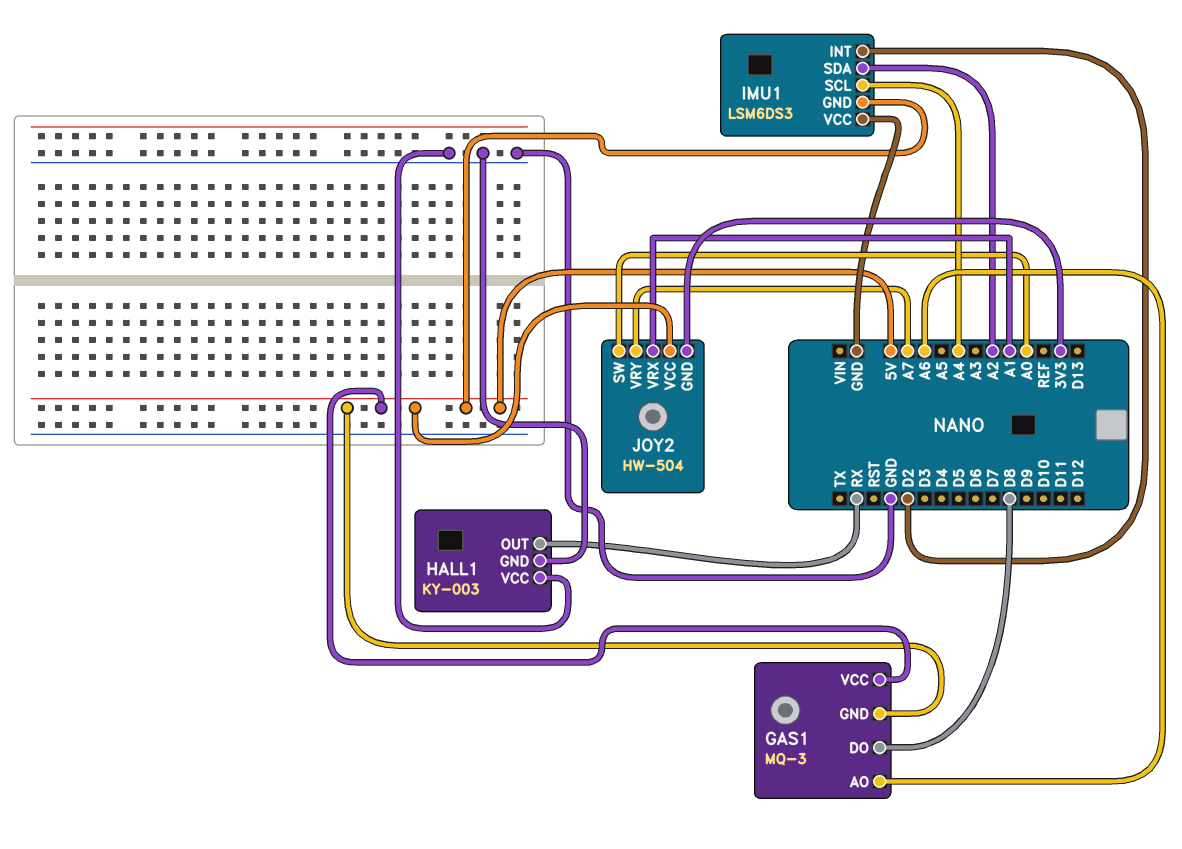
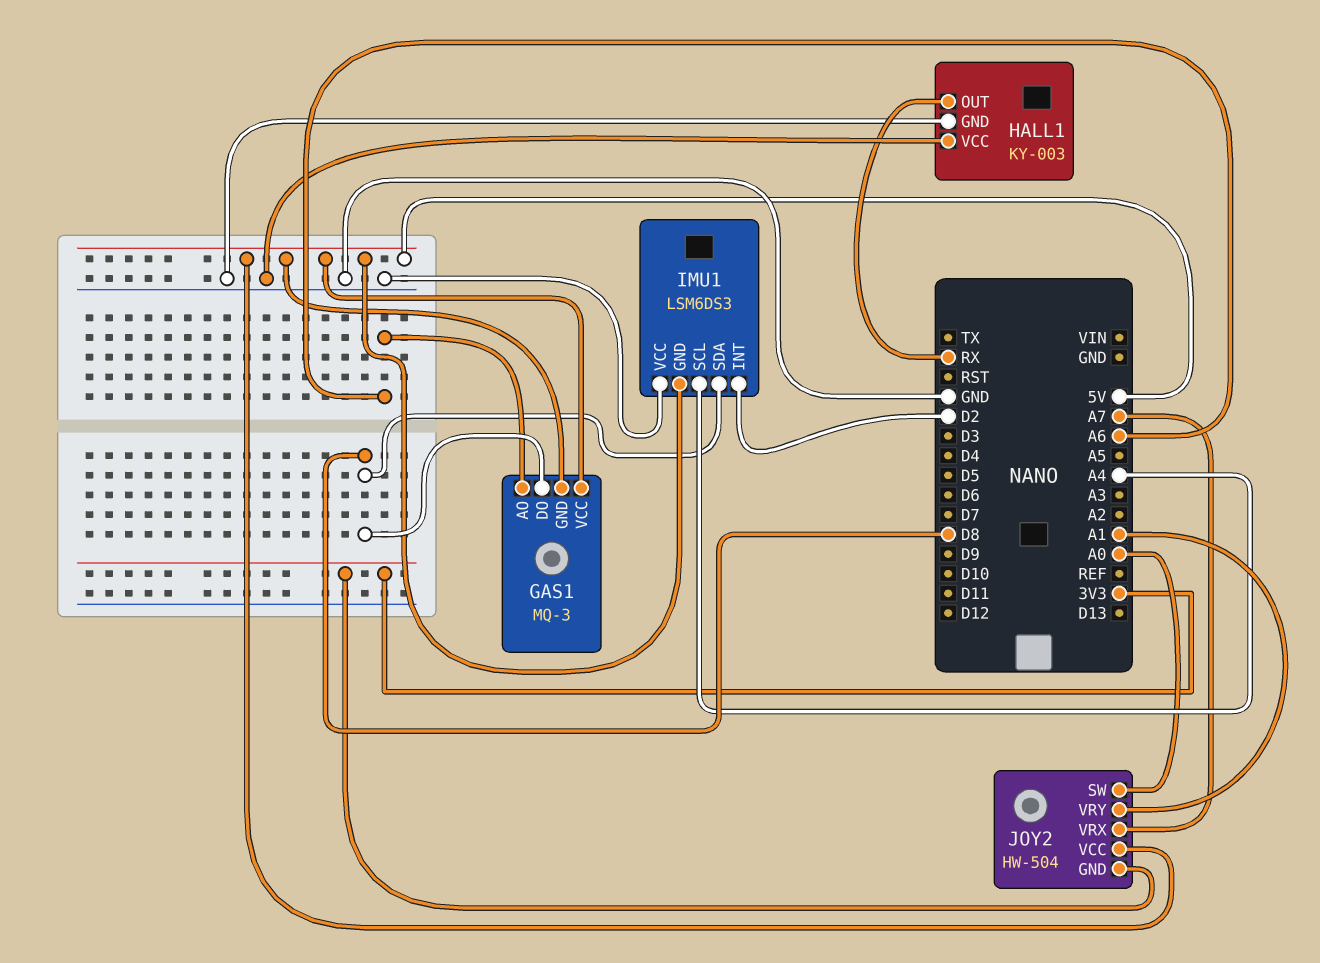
IMU1 pin SDA: A2 -> D8
JOY2 pin VRX: A1 -> A7
JOY2 pin VRY: A7 -> A1

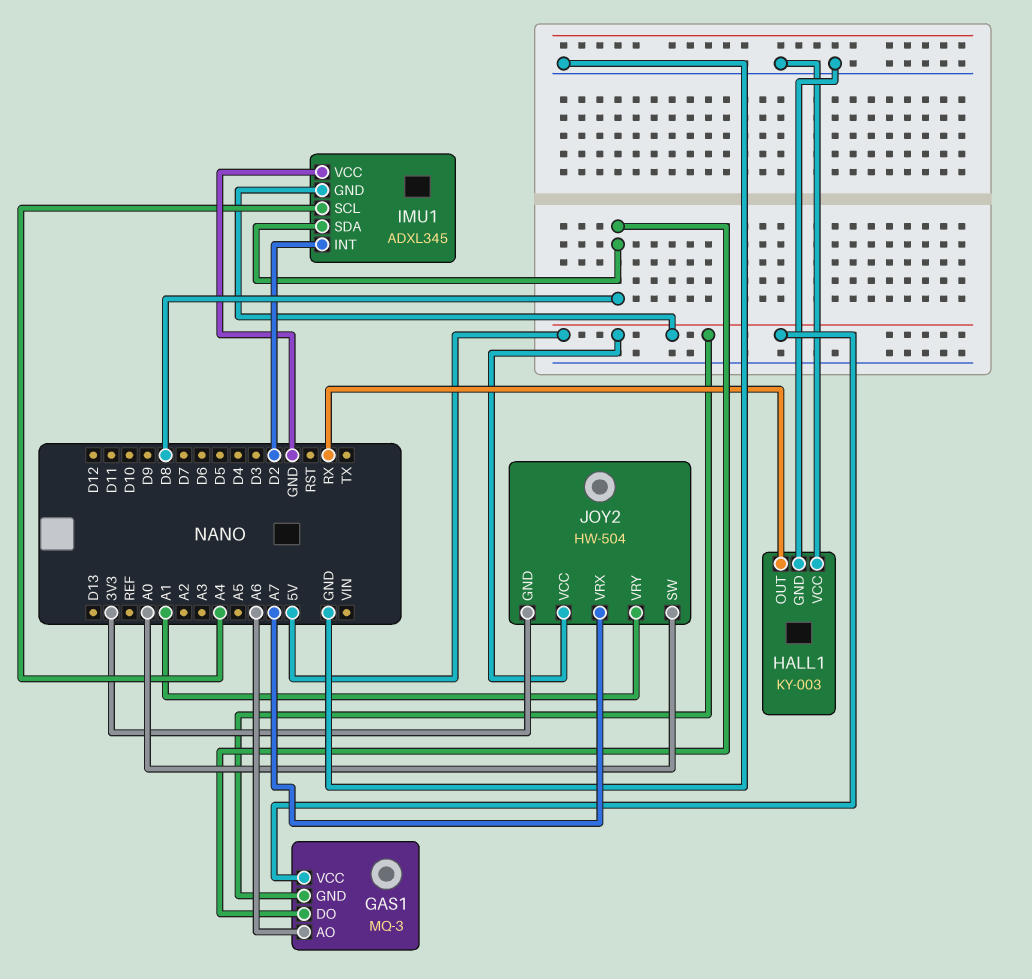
IMU1: LSM6DS3 -> ADXL345

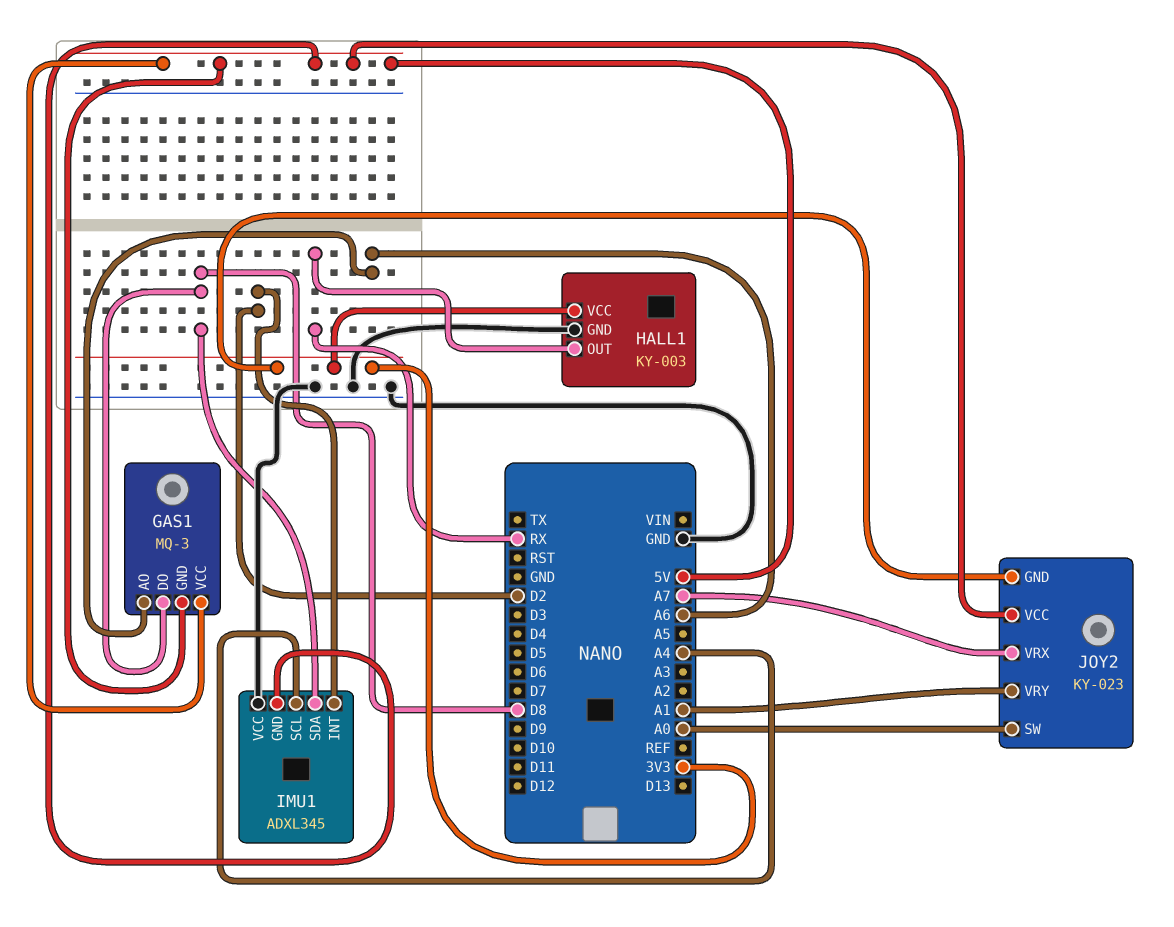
HALL1 pin VCC: GND -> 3V3
JOY2: HW-504 -> KY-023

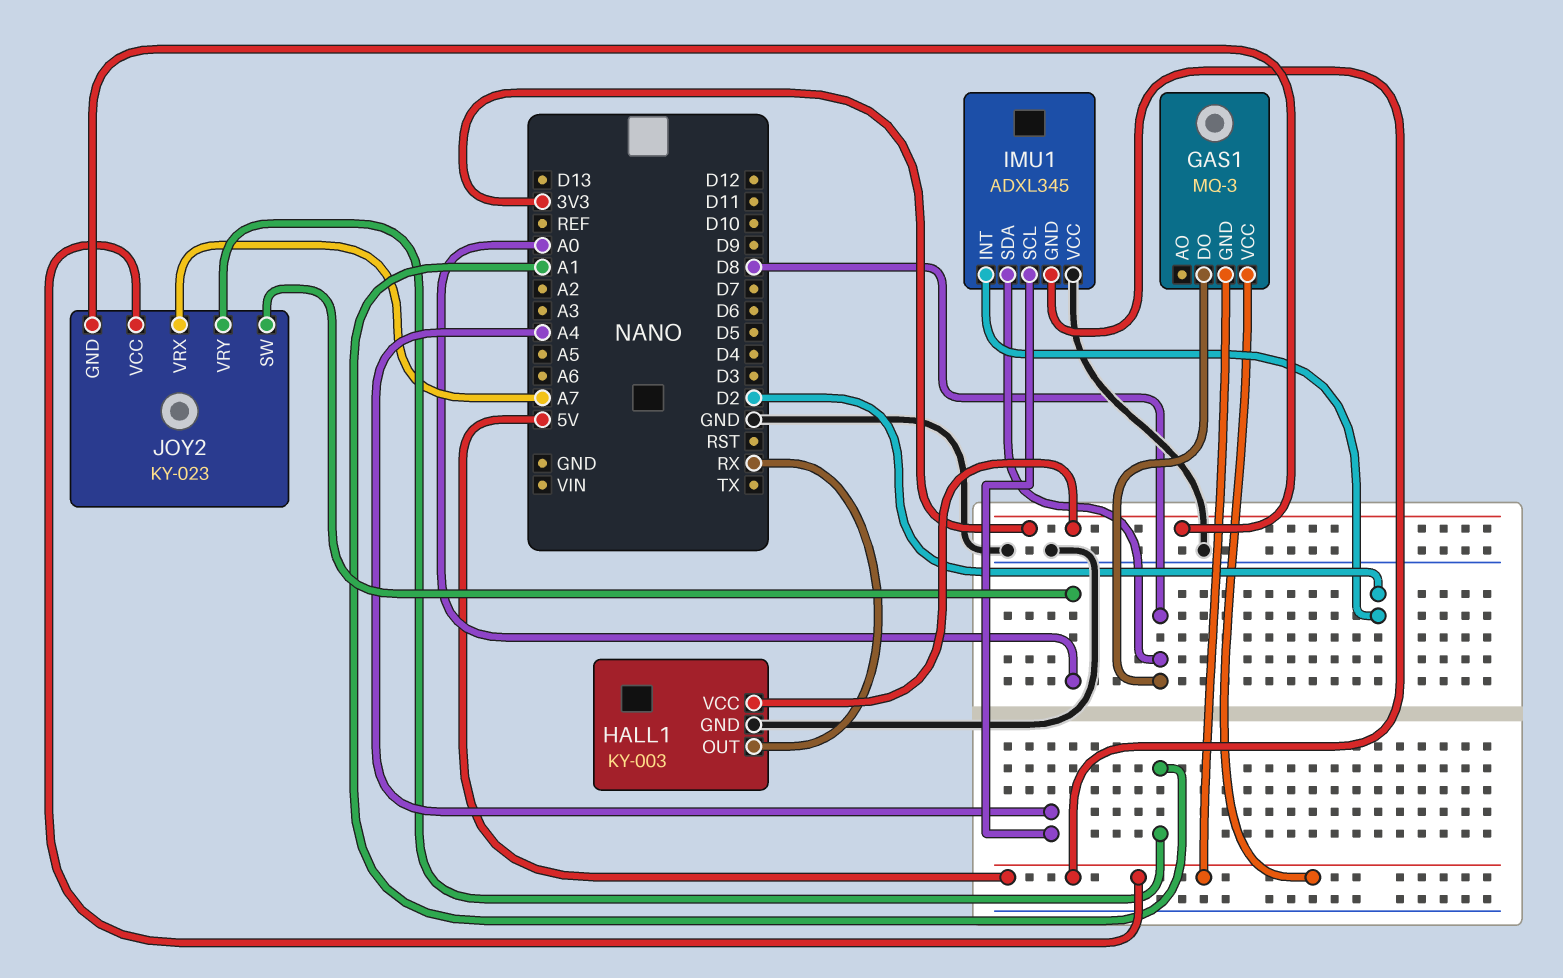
GAS1 pin AO: A6 -> none

